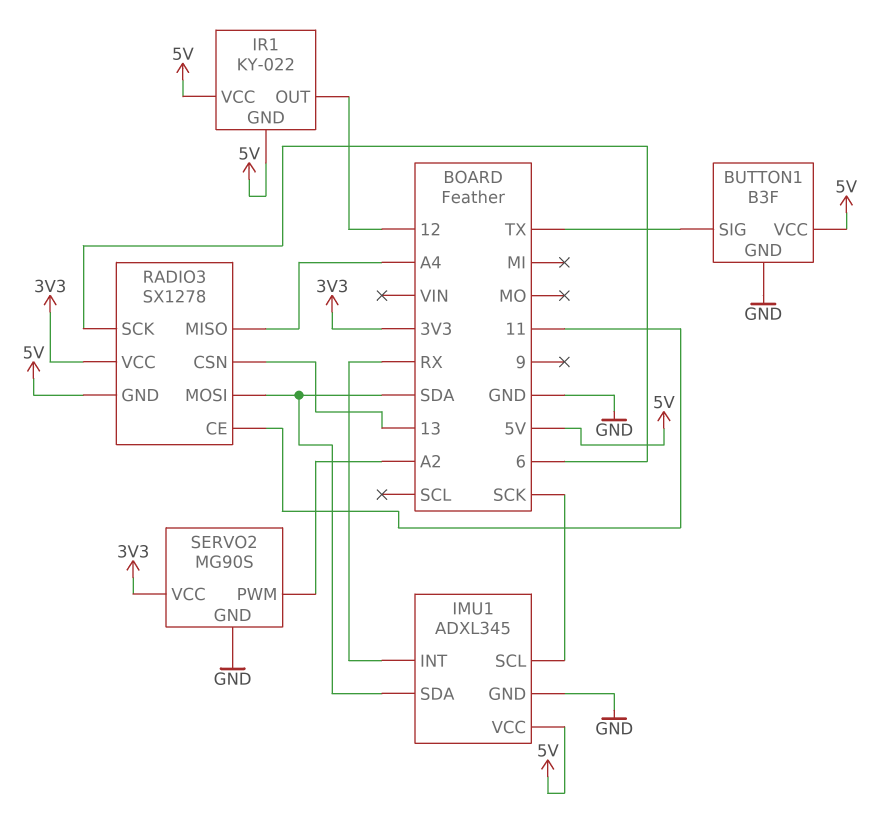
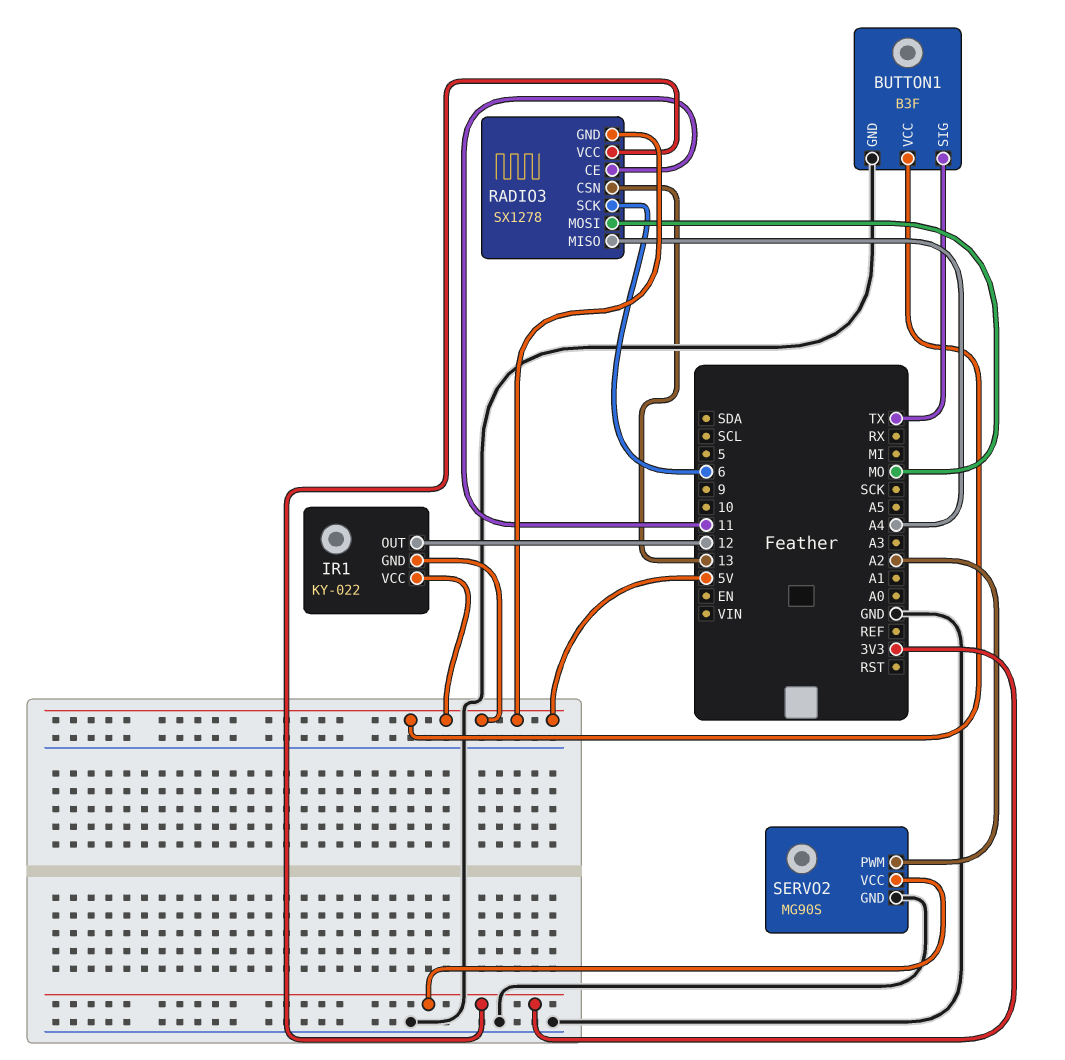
IMU1: ADXL345 -> none
IMU1 pin GND: GND -> none
IMU1 pin INT: RX -> none
IMU1 pin SCL: SCK -> none
IMU1 pin SDA: SDA -> none
IMU1 pin VCC: 5V -> none
RADIO3 pin MOSI: SDA -> MO

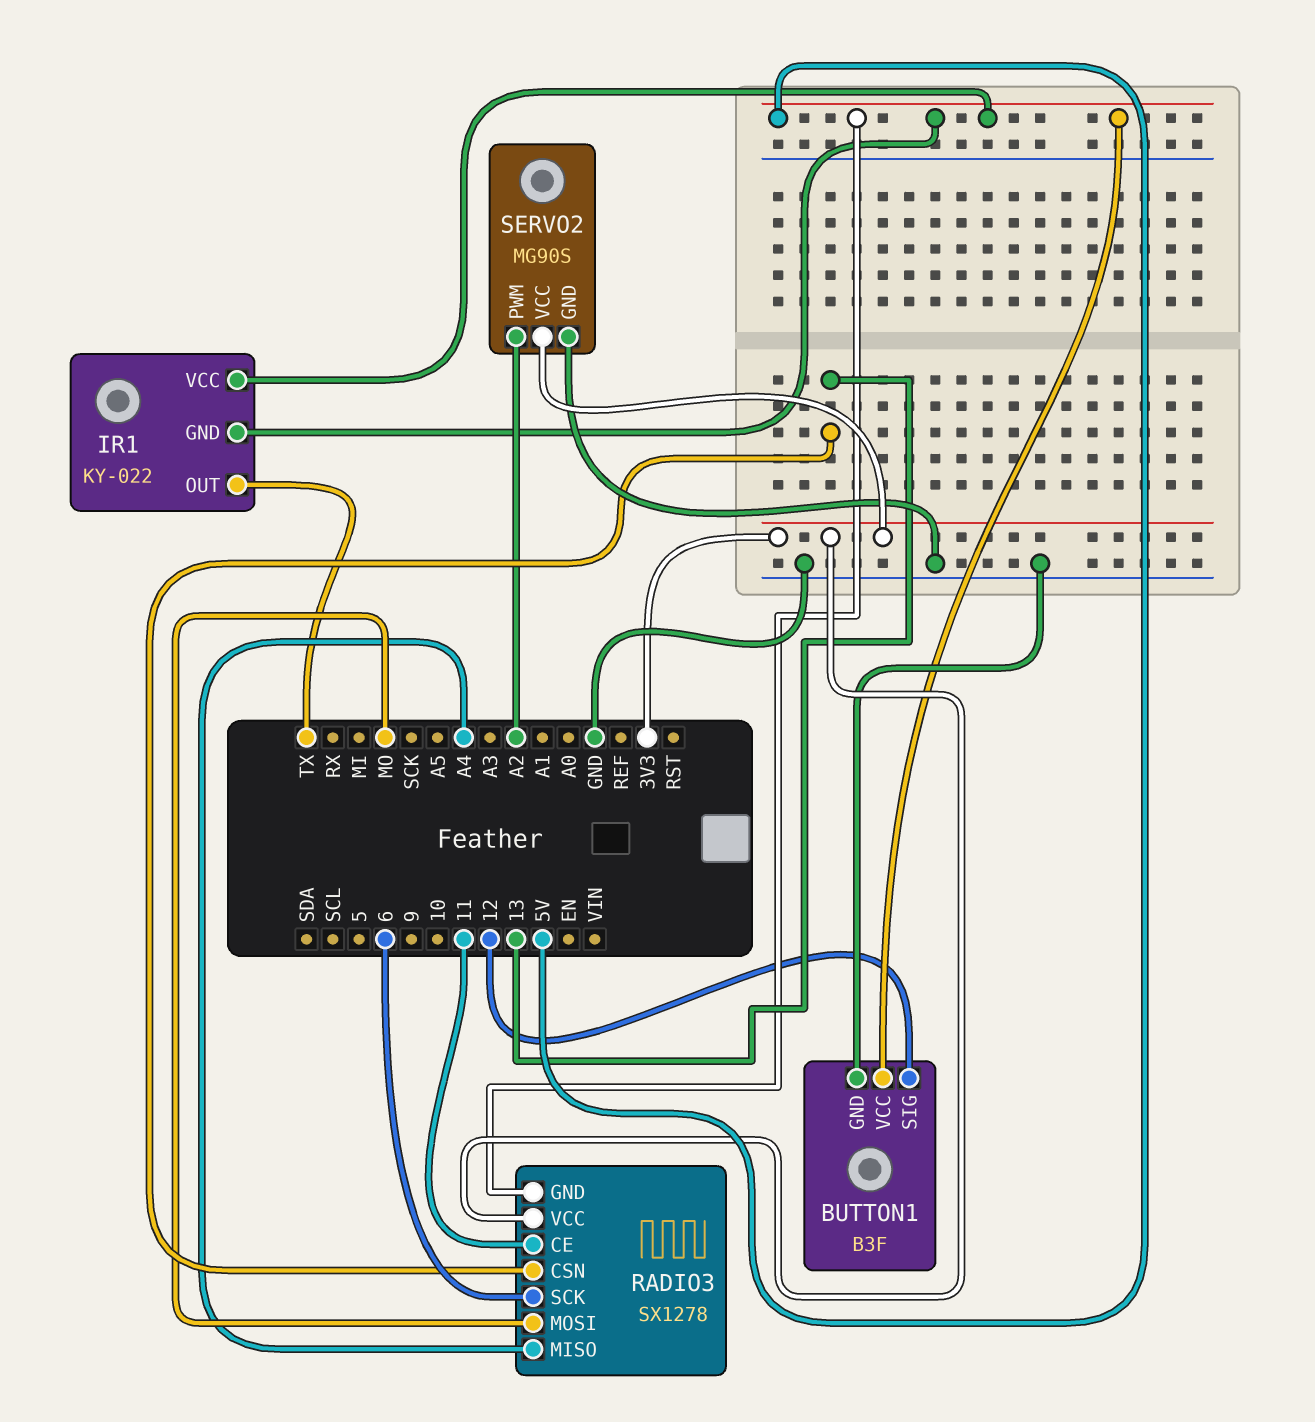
BUTTON1 pin SIG: TX -> 12
IR1 pin OUT: 12 -> TX

